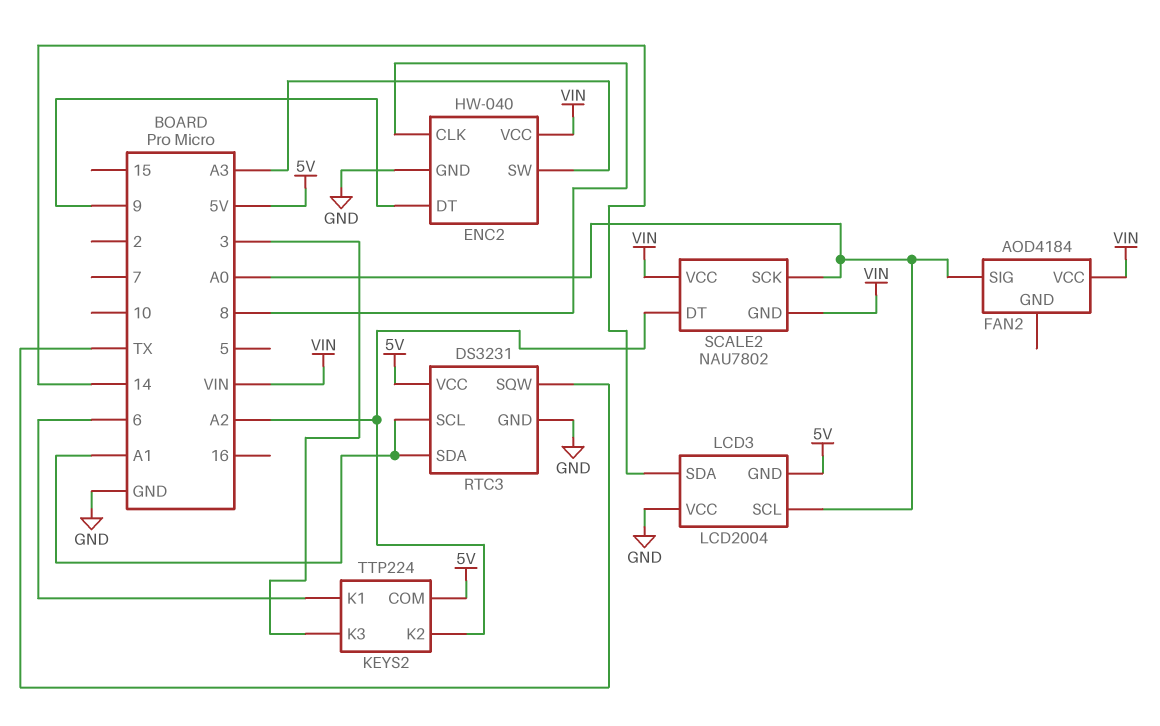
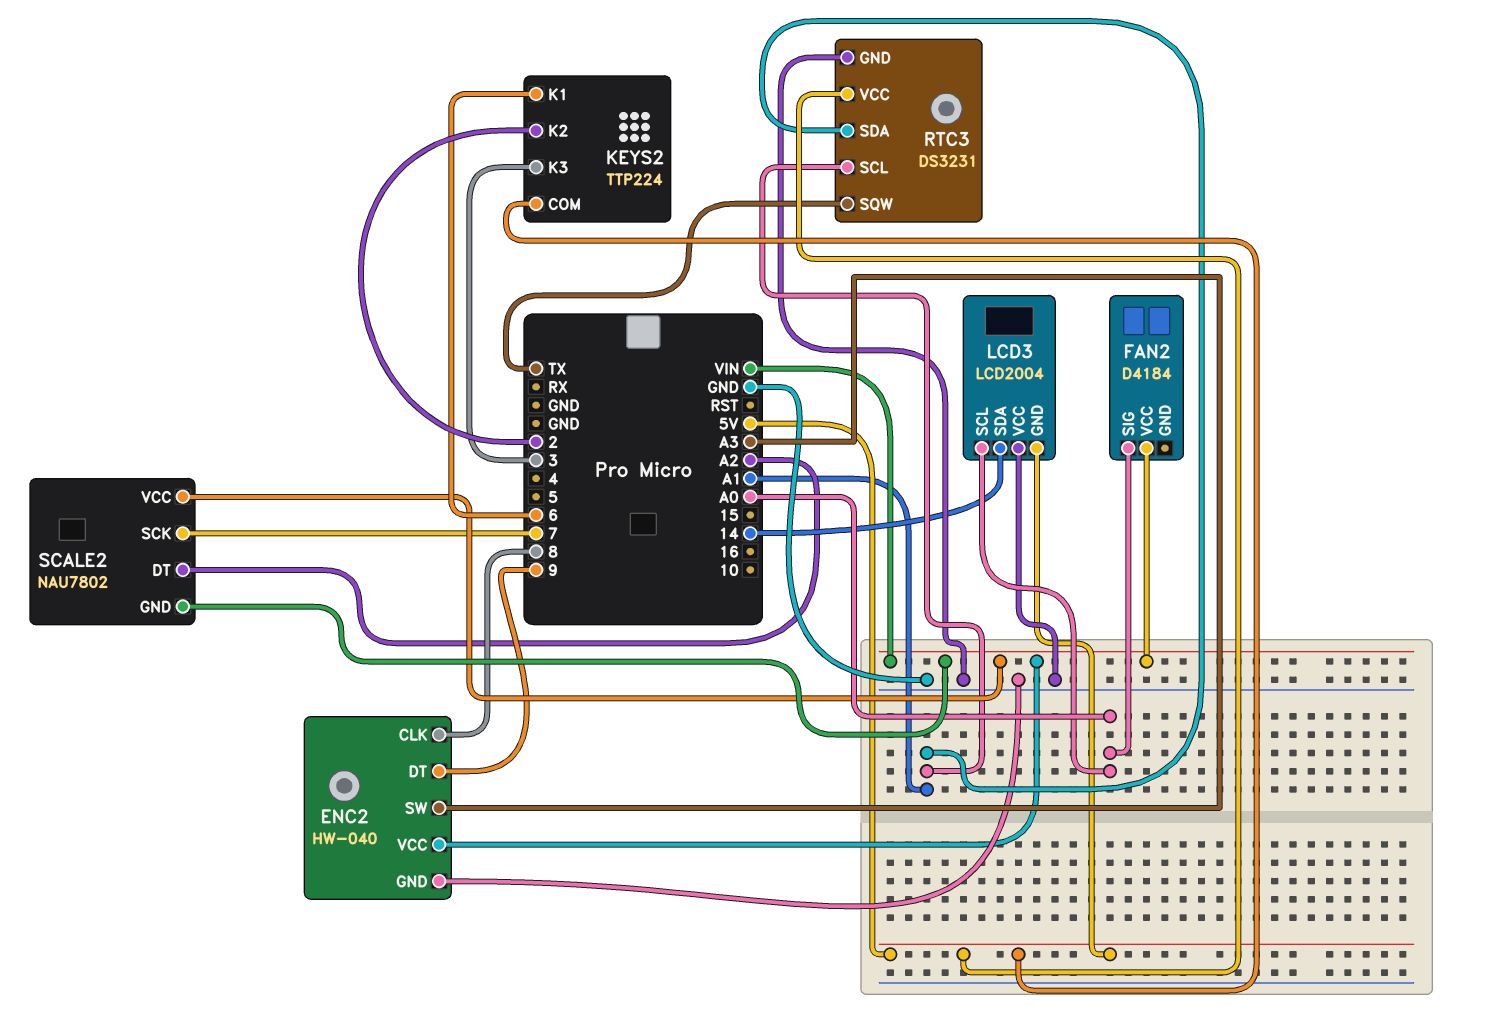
FAN2: AOD4184 -> D4184
KEYS2 pin K2: A2 -> 2
SCALE2 pin SCK: A0 -> 7

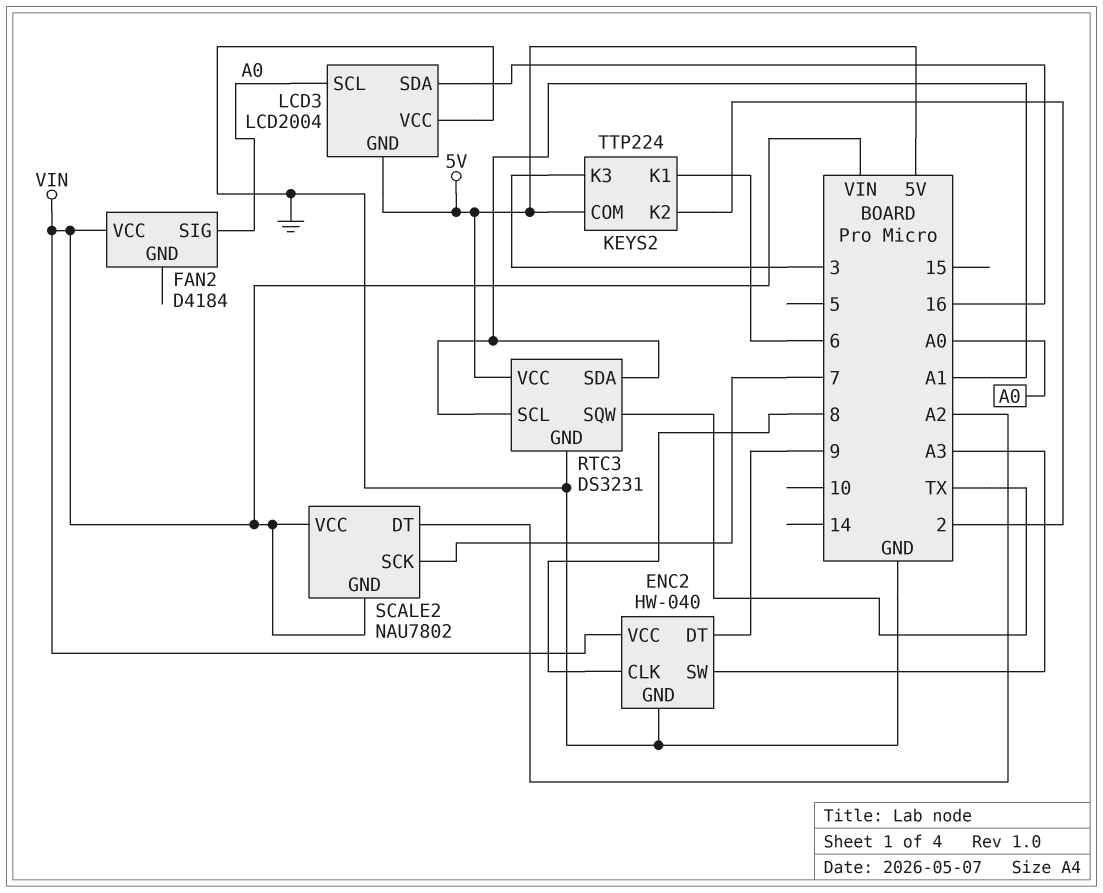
LCD3 pin SDA: 14 -> 16

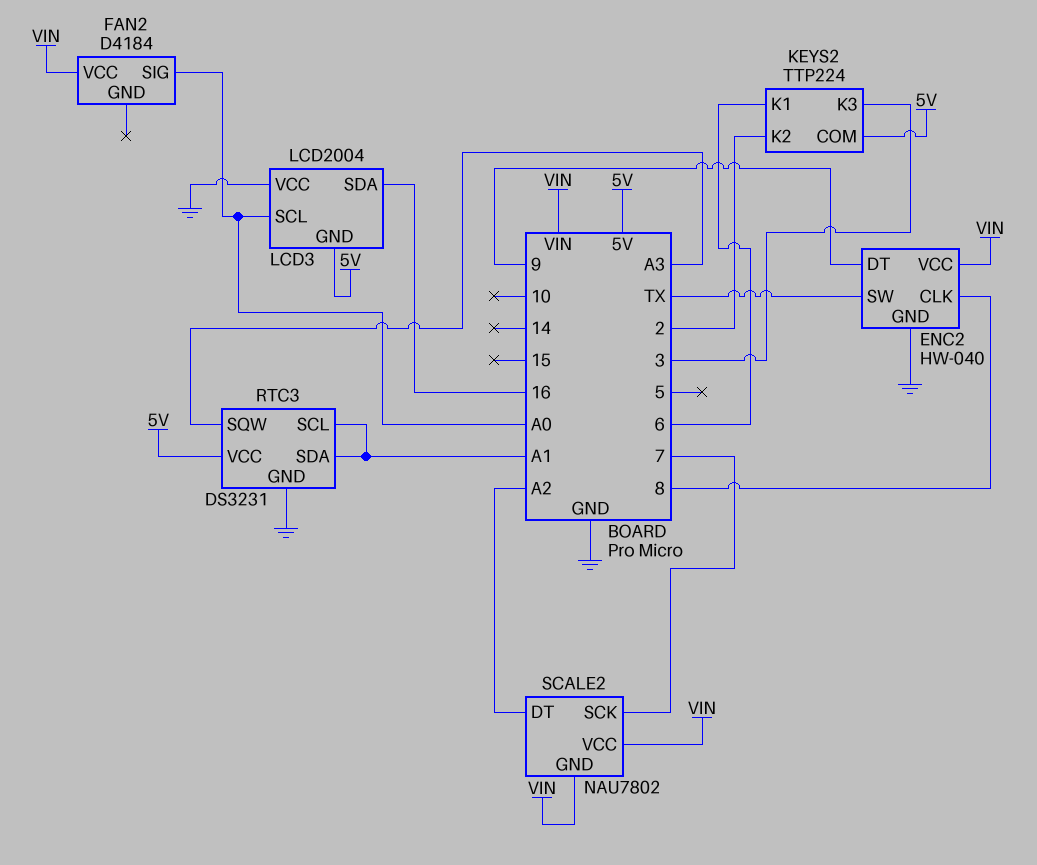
ENC2 pin SW: A3 -> TX
RTC3 pin SQW: TX -> A3

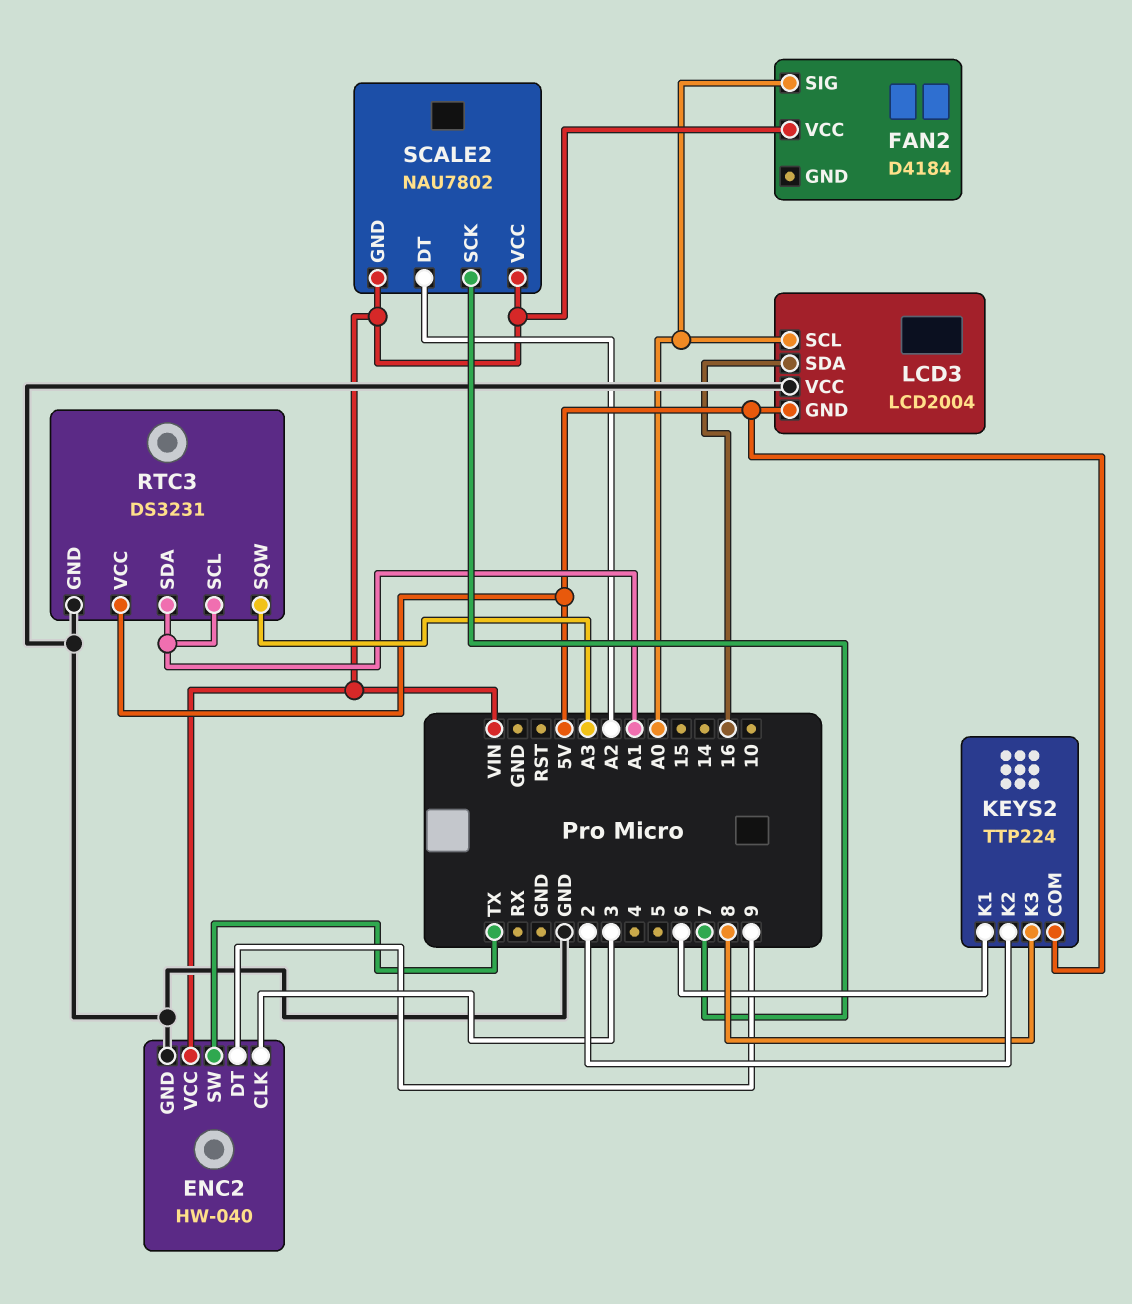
ENC2 pin CLK: 8 -> 3
KEYS2 pin K3: 3 -> 8

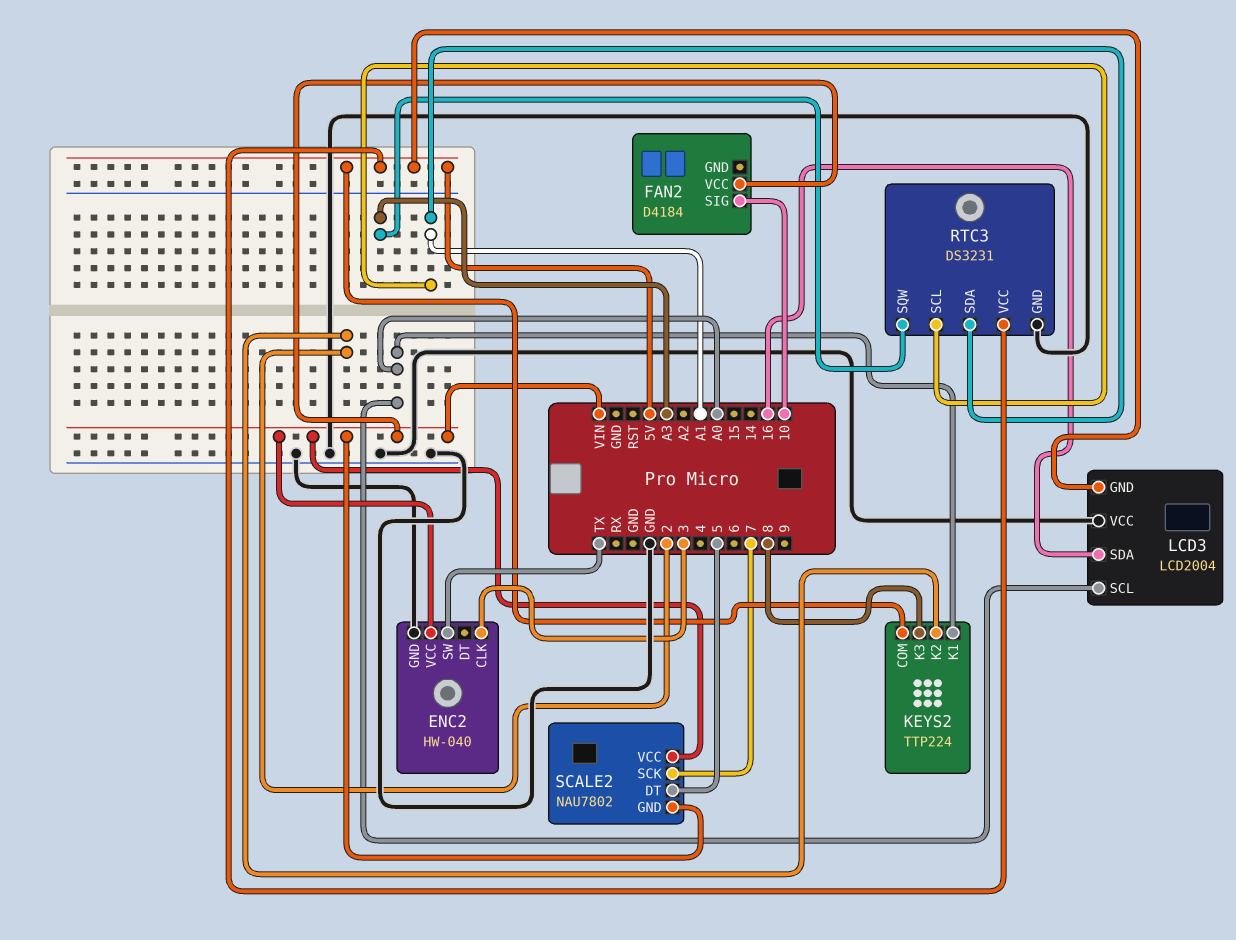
ENC2 pin DT: 9 -> none
FAN2 pin SIG: A0 -> 10
KEYS2 pin K1: 6 -> A0
SCALE2 pin DT: A2 -> 5

